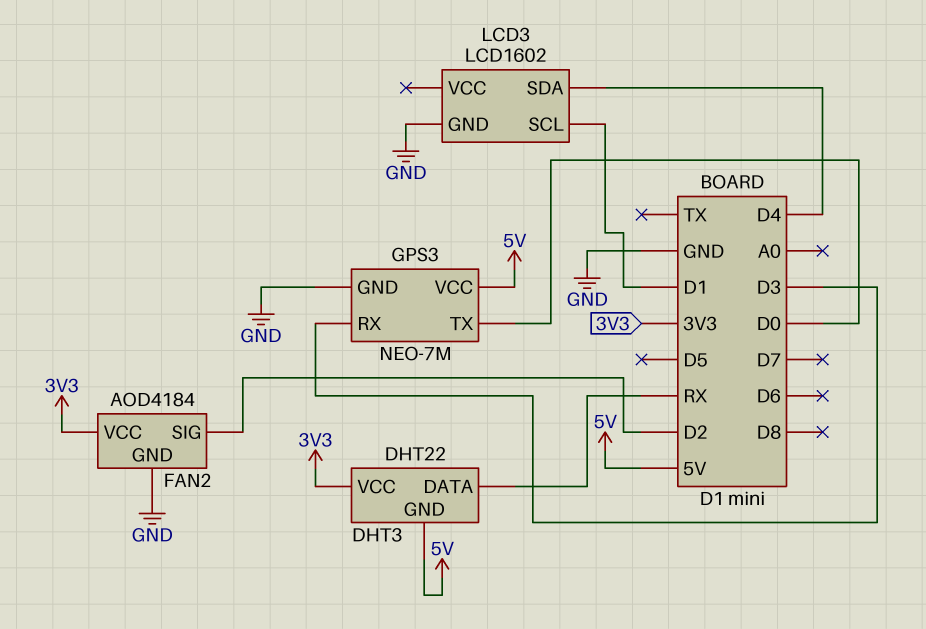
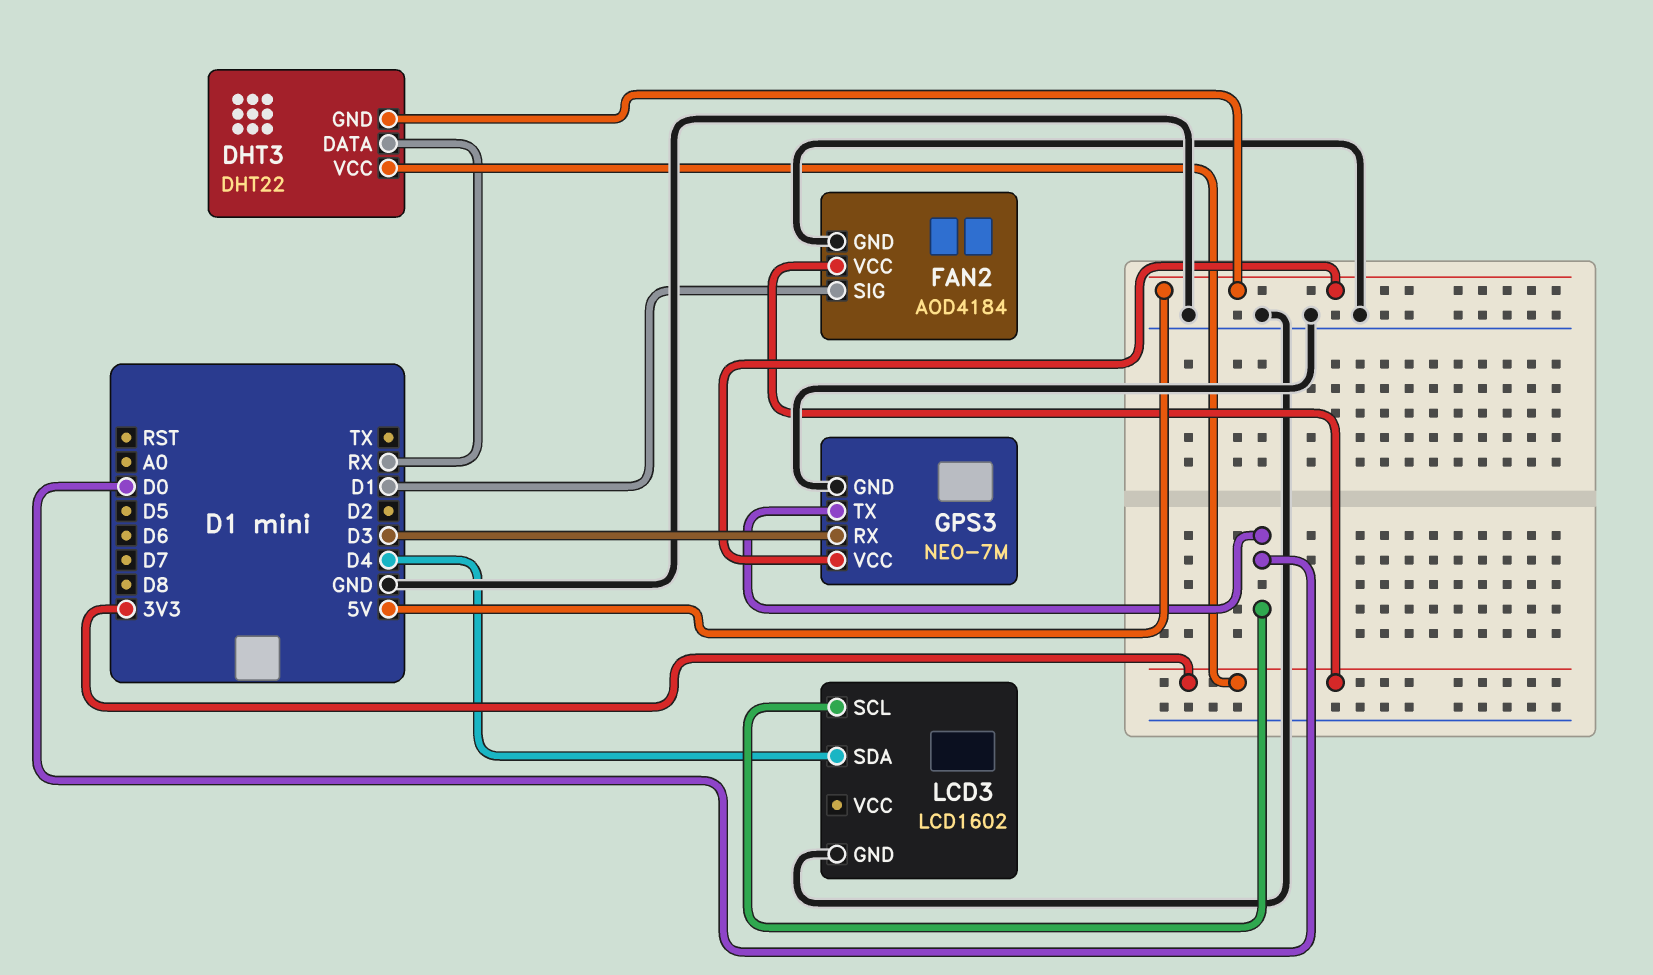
FAN2 pin SIG: D2 -> D1
LCD3 pin SCL: D1 -> D0

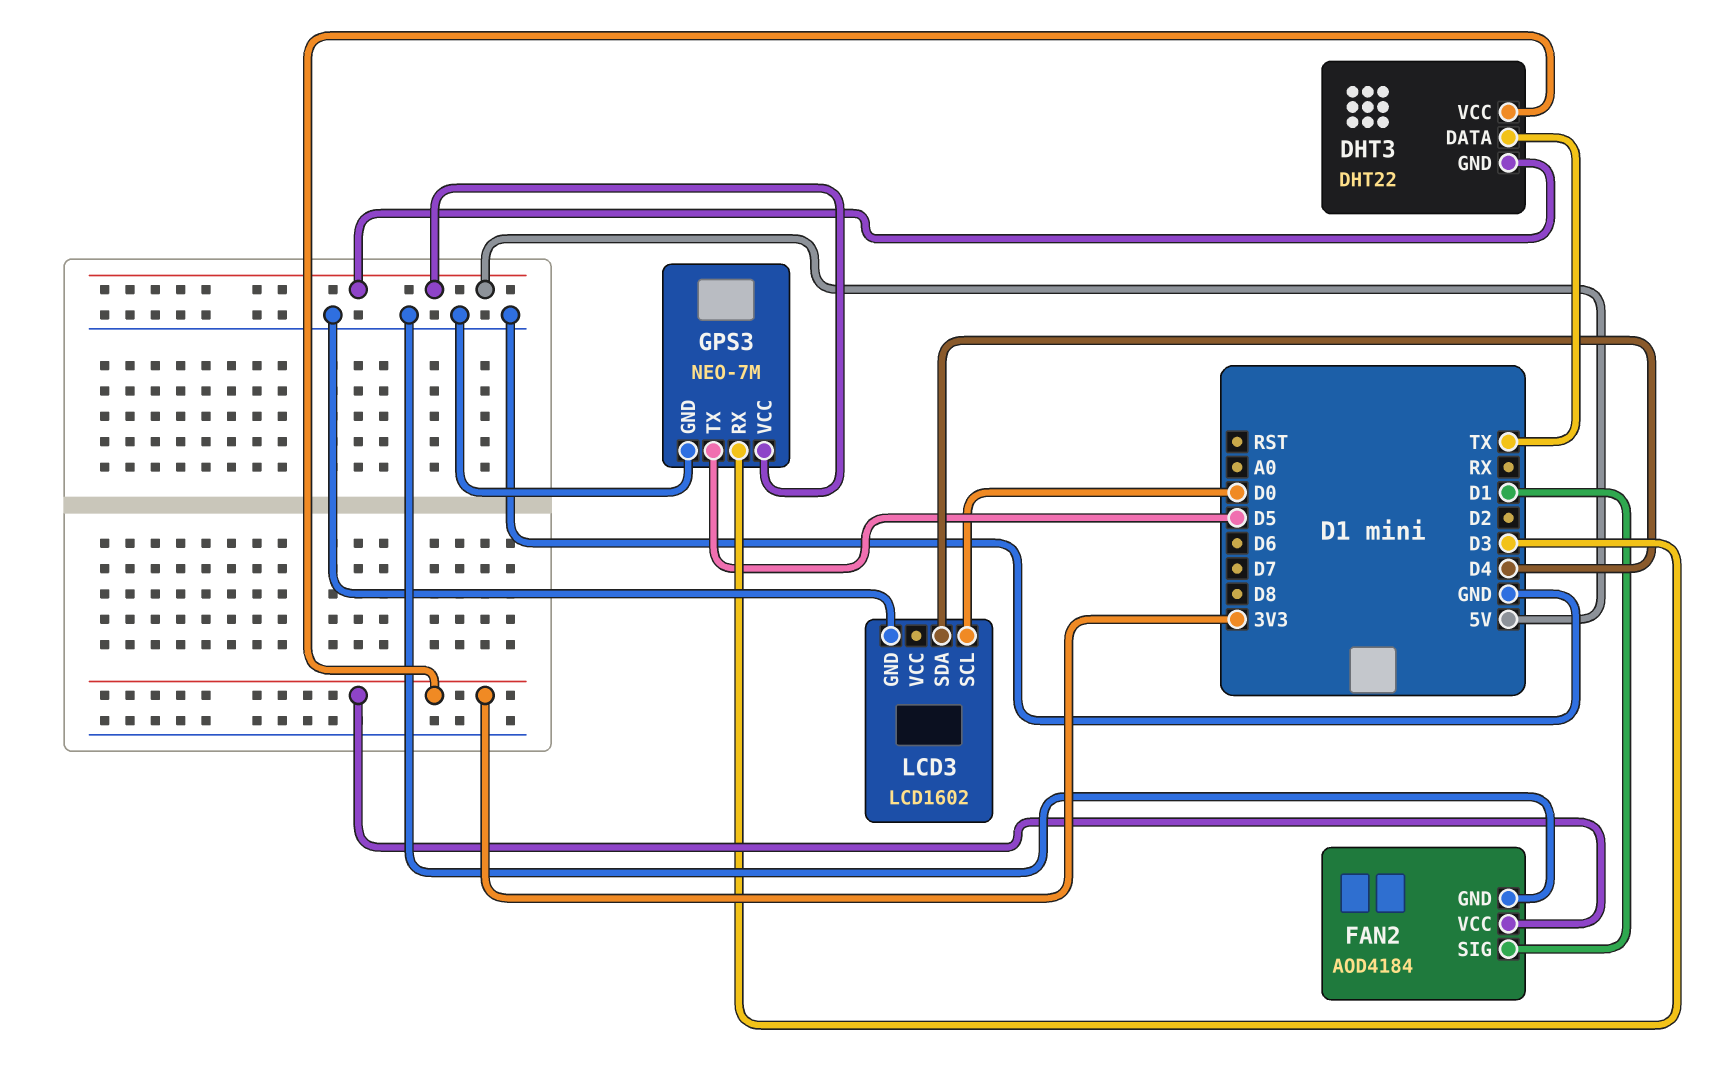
DHT3 pin DATA: RX -> TX
GPS3 pin TX: D0 -> D5

